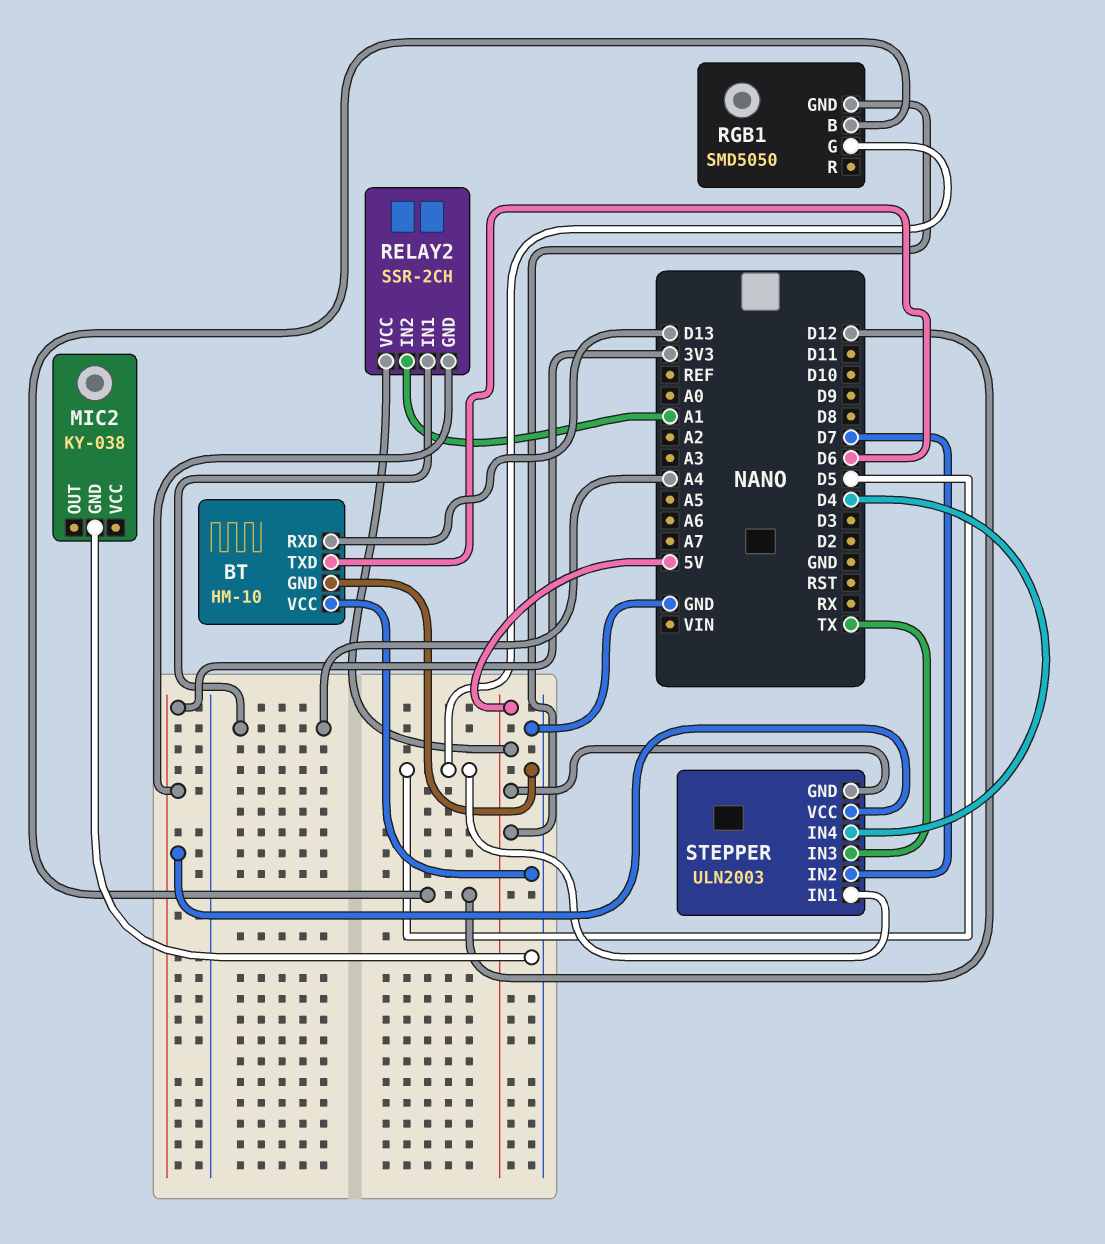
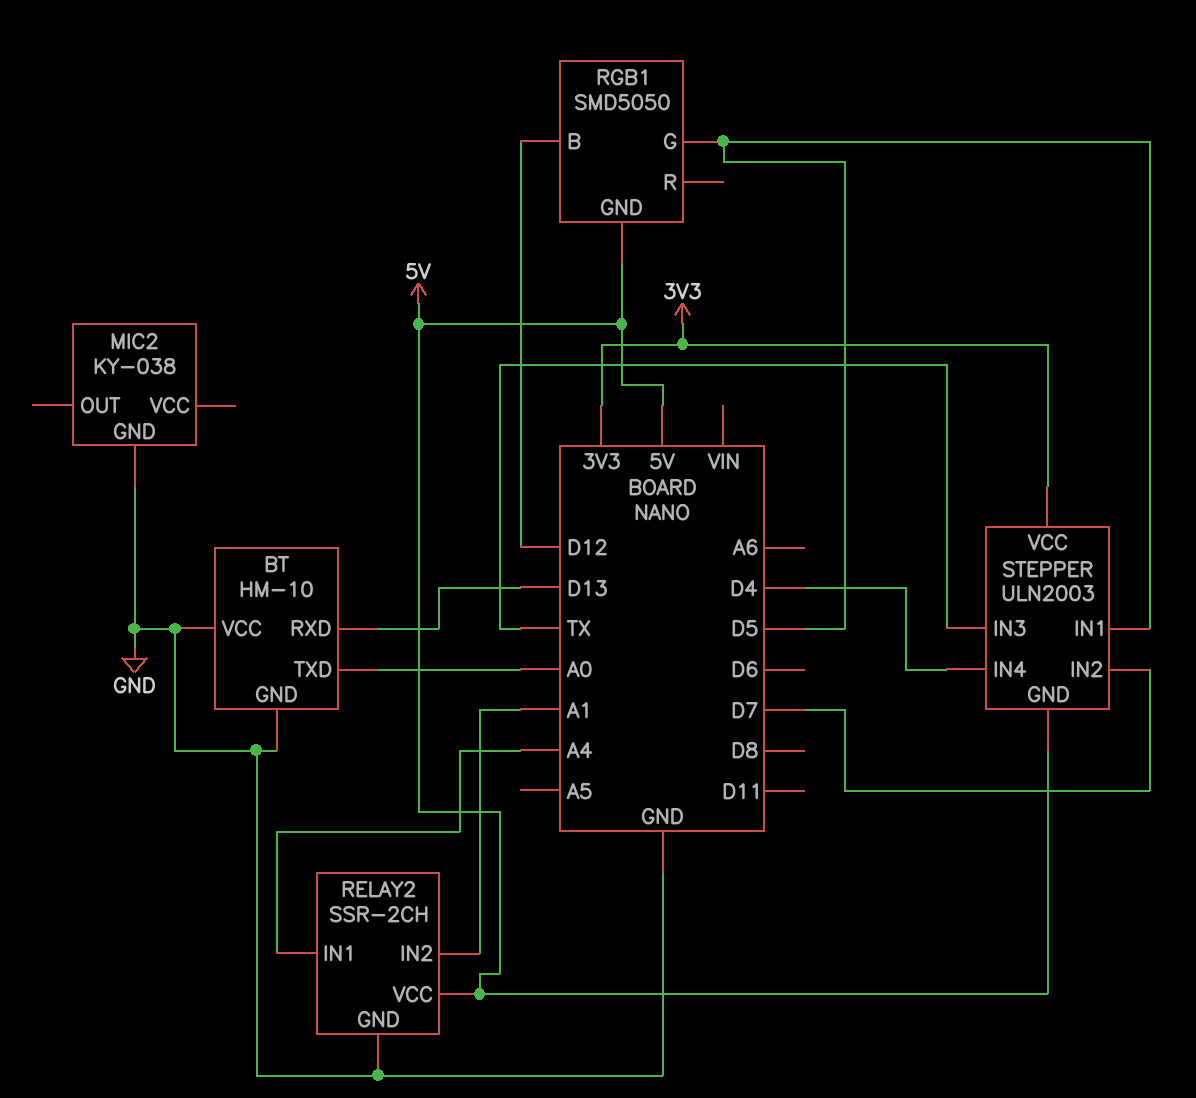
BT pin TXD: D6 -> A0
RELAY2 pin GND: 3V3 -> GND

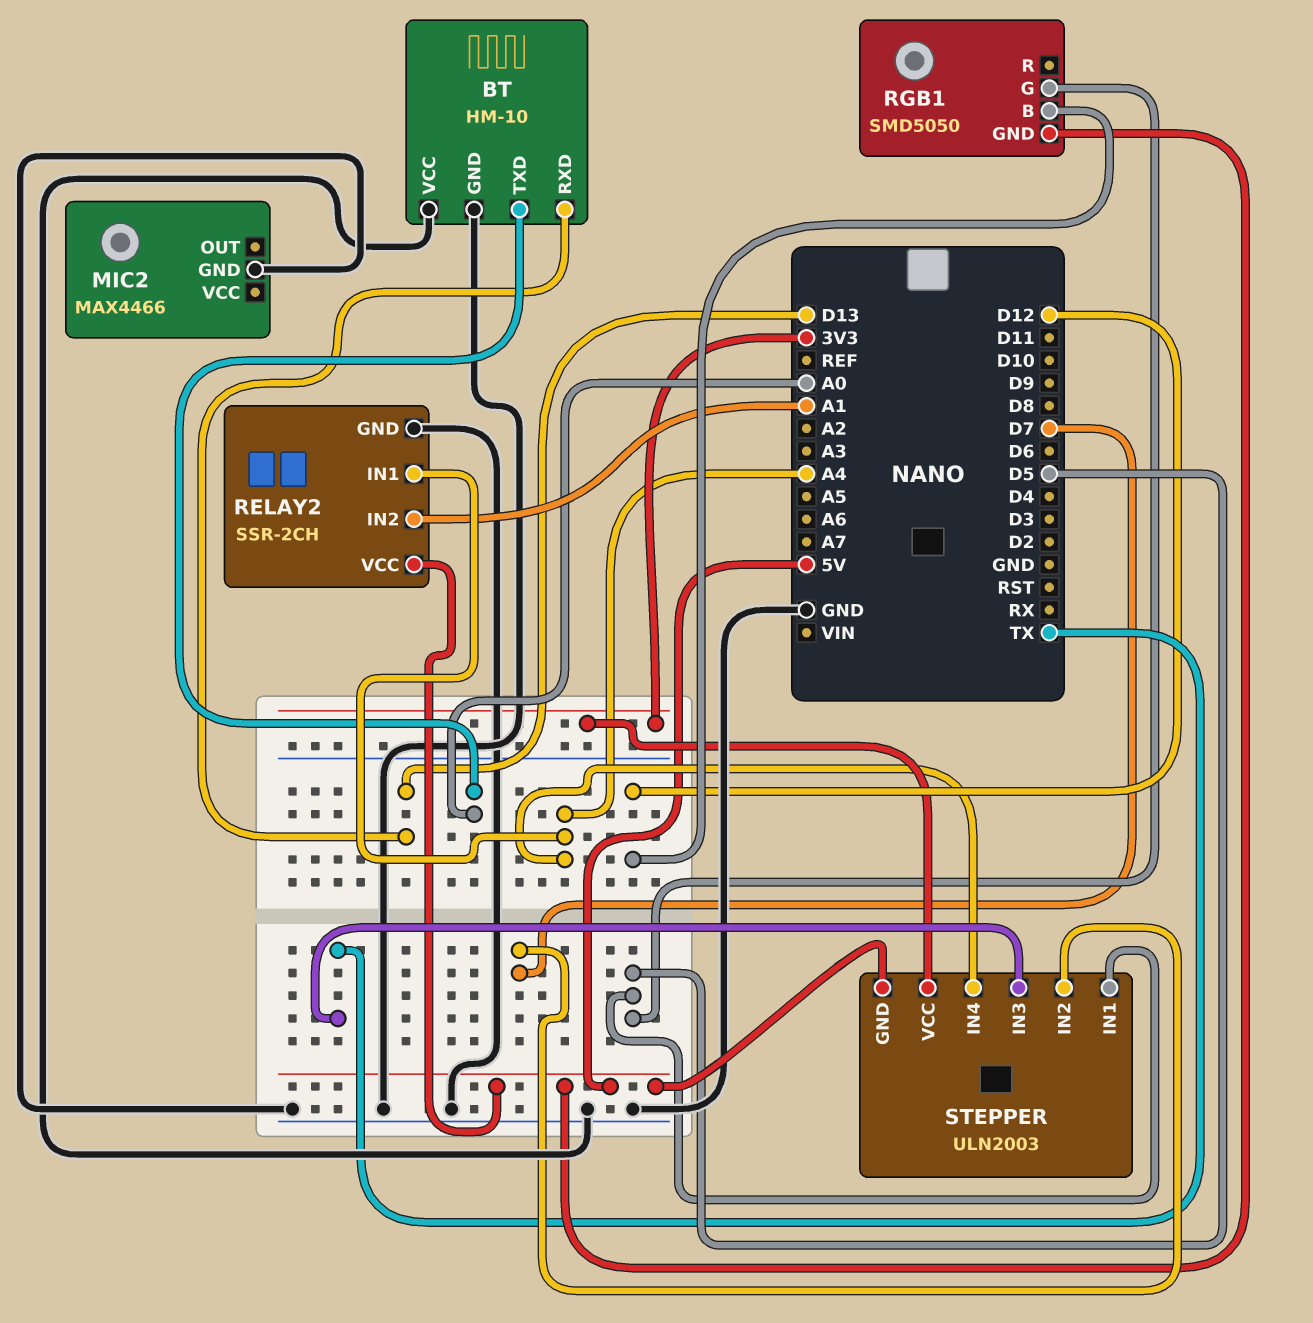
MIC2: KY-038 -> MAX4466
STEPPER pin IN4: D4 -> A4

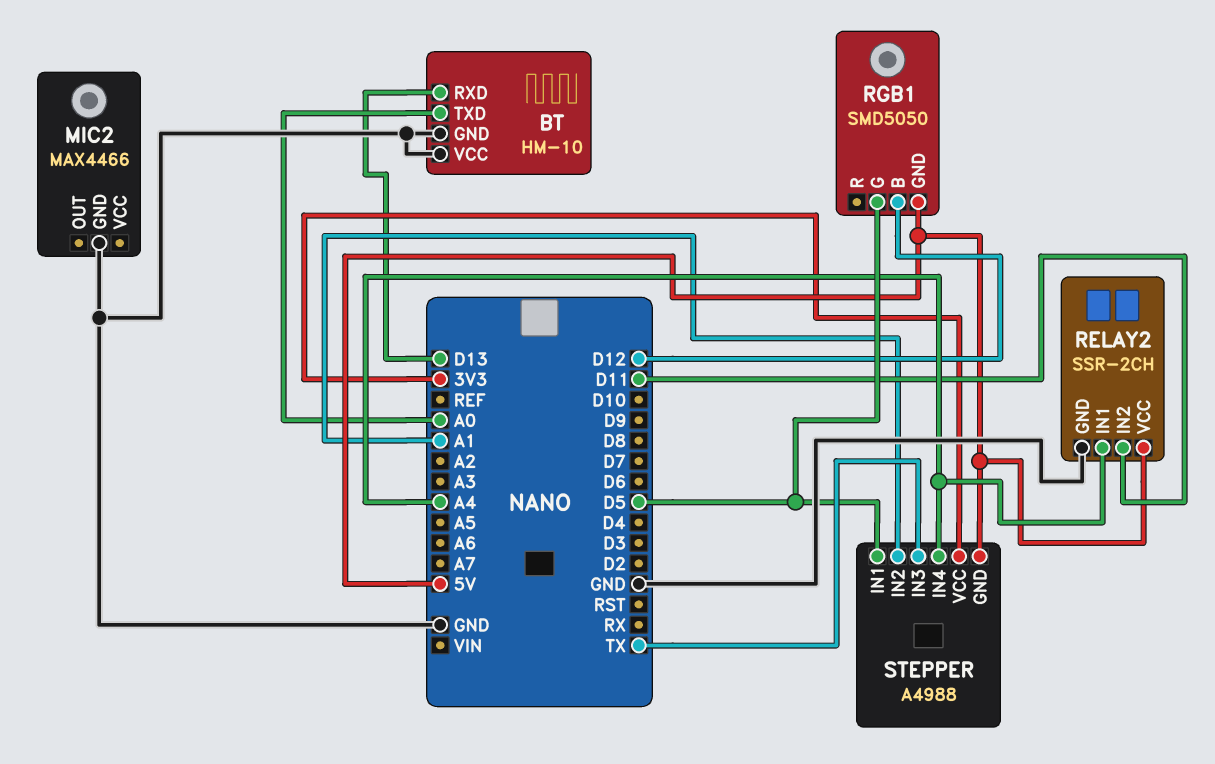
RELAY2 pin IN2: A1 -> D11
STEPPER: ULN2003 -> A4988
STEPPER pin IN2: D7 -> A1

